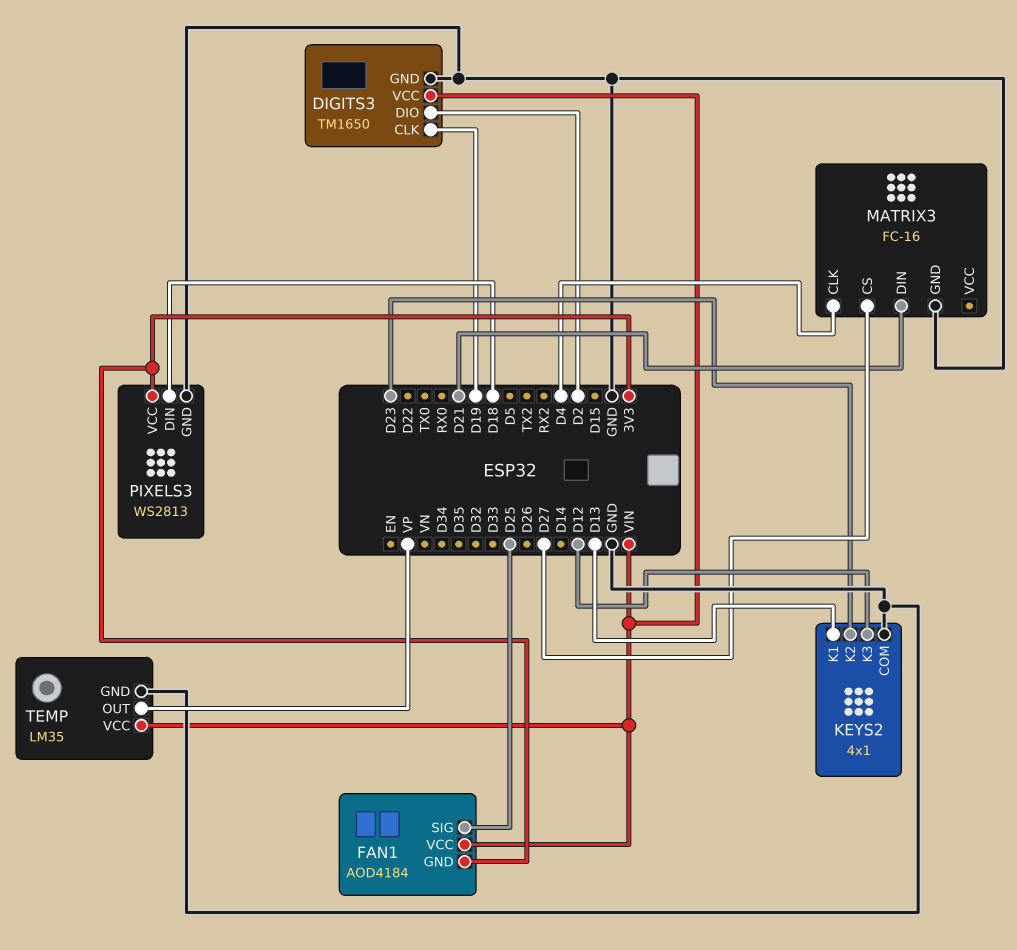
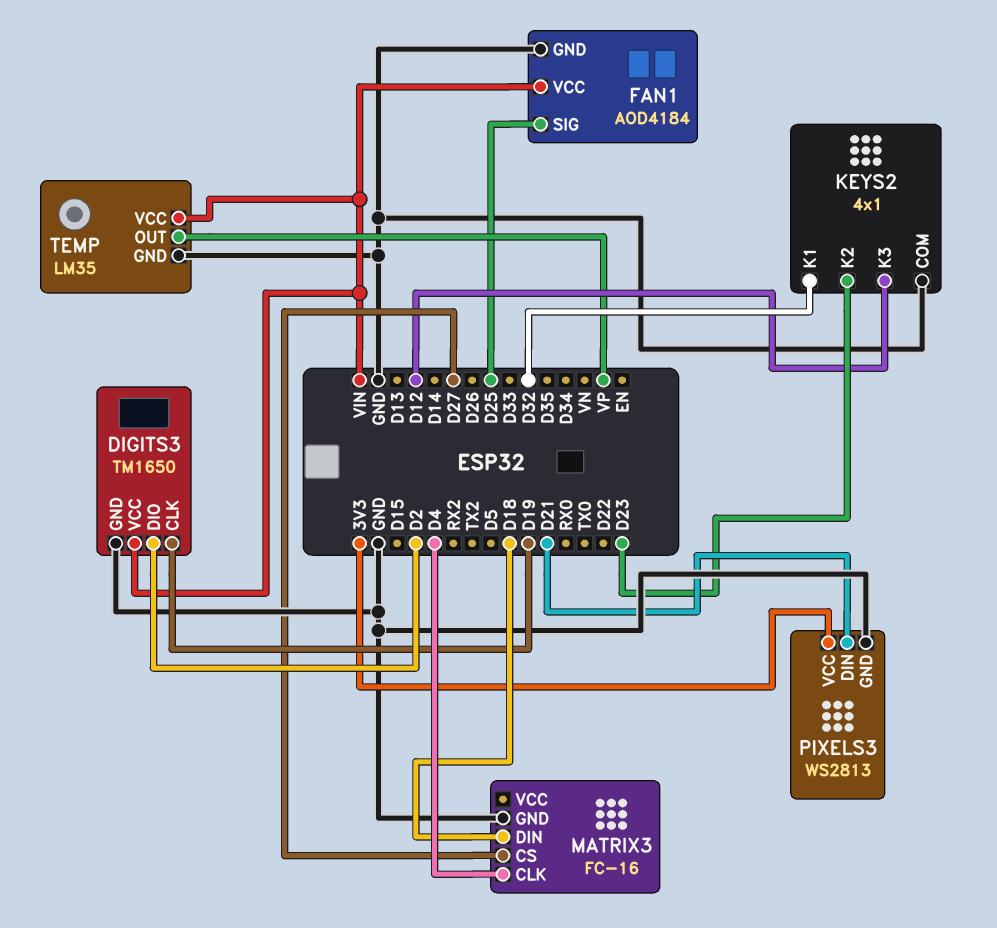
FAN1 pin GND: 3V3 -> GND
KEYS2 pin K1: D13 -> D32
MATRIX3 pin DIN: D21 -> D18
PIXELS3 pin DIN: D18 -> D21

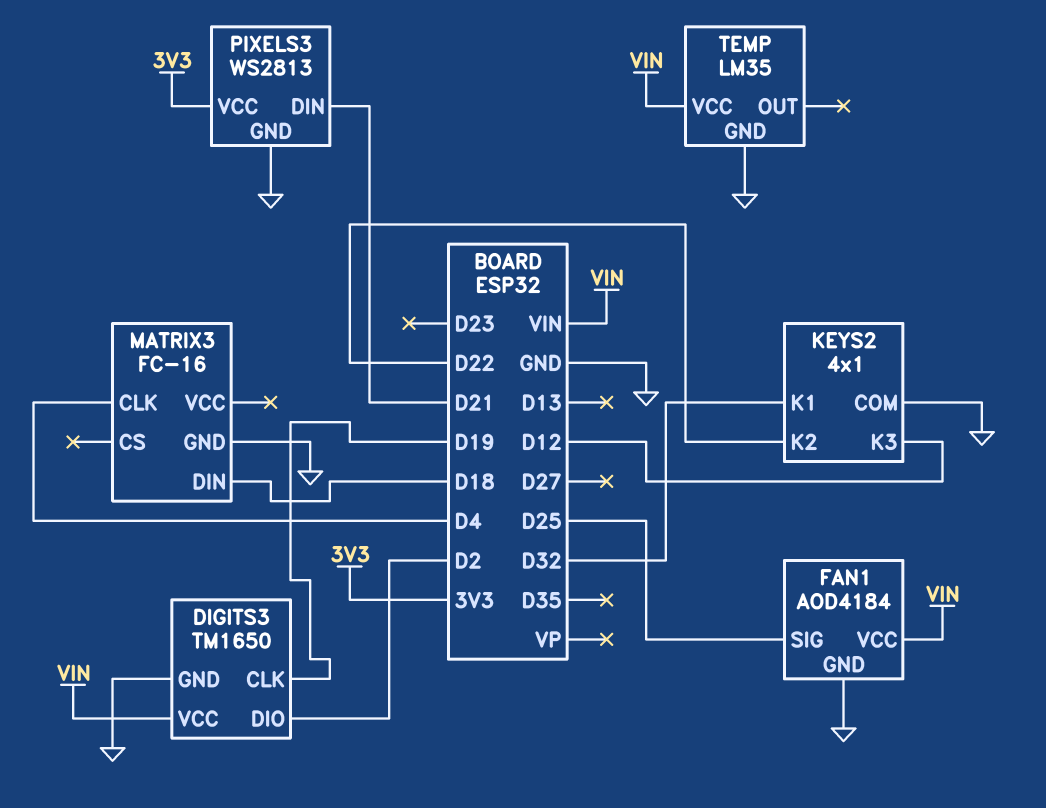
KEYS2 pin K2: D23 -> D22
MATRIX3 pin CS: D27 -> none
TEMP pin OUT: VP -> none

